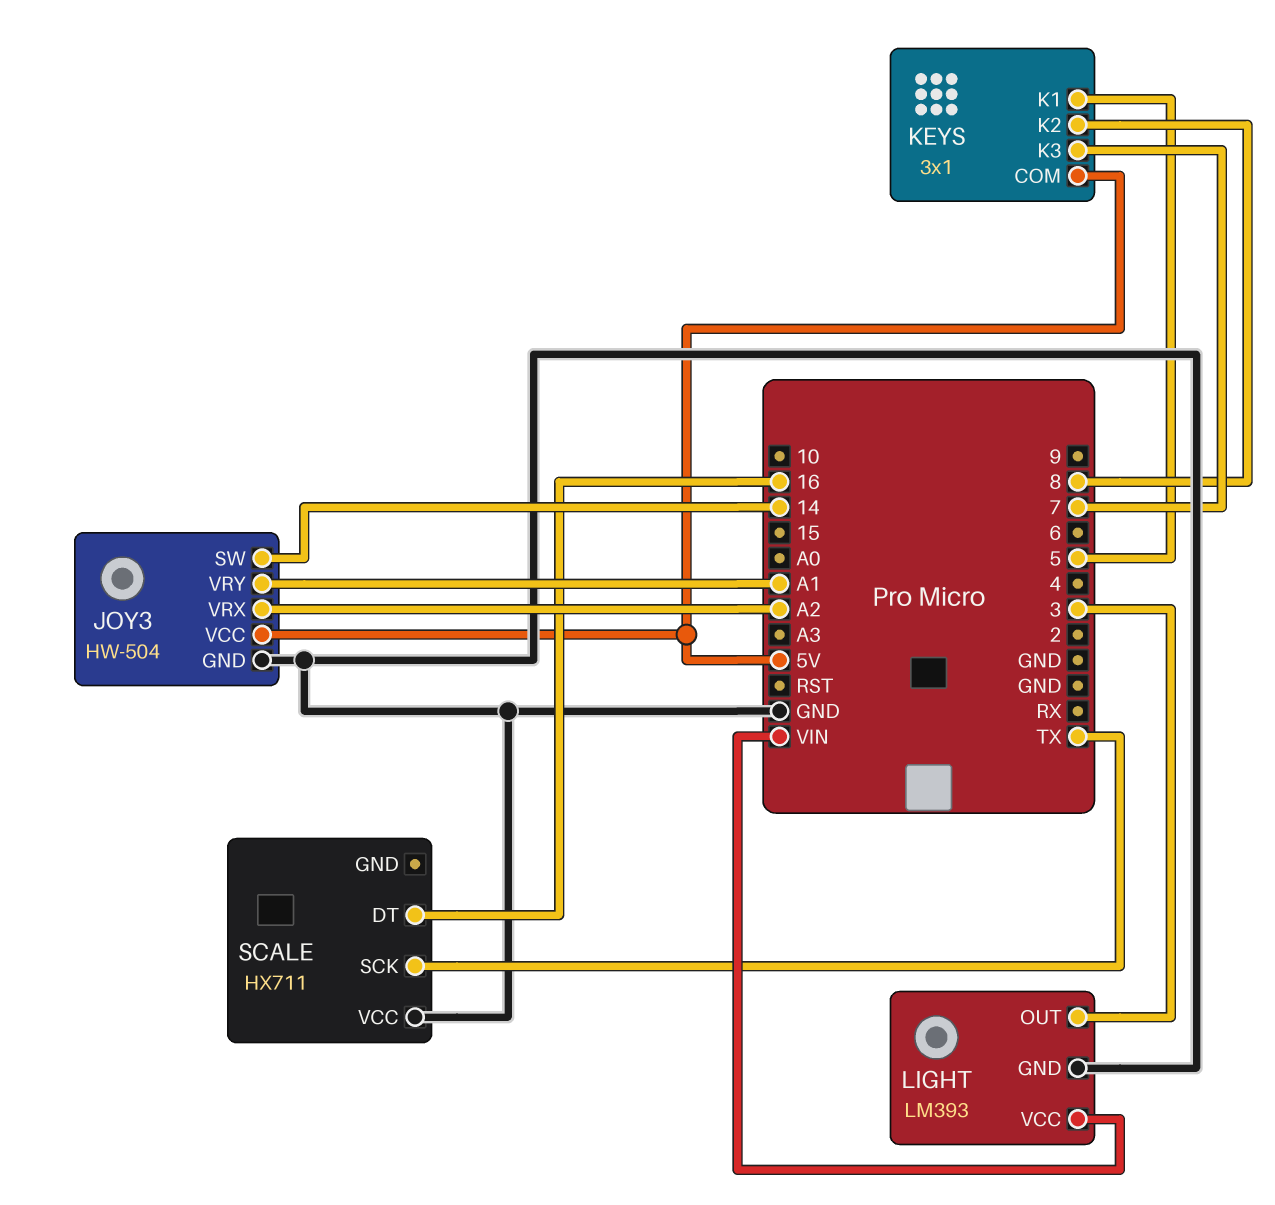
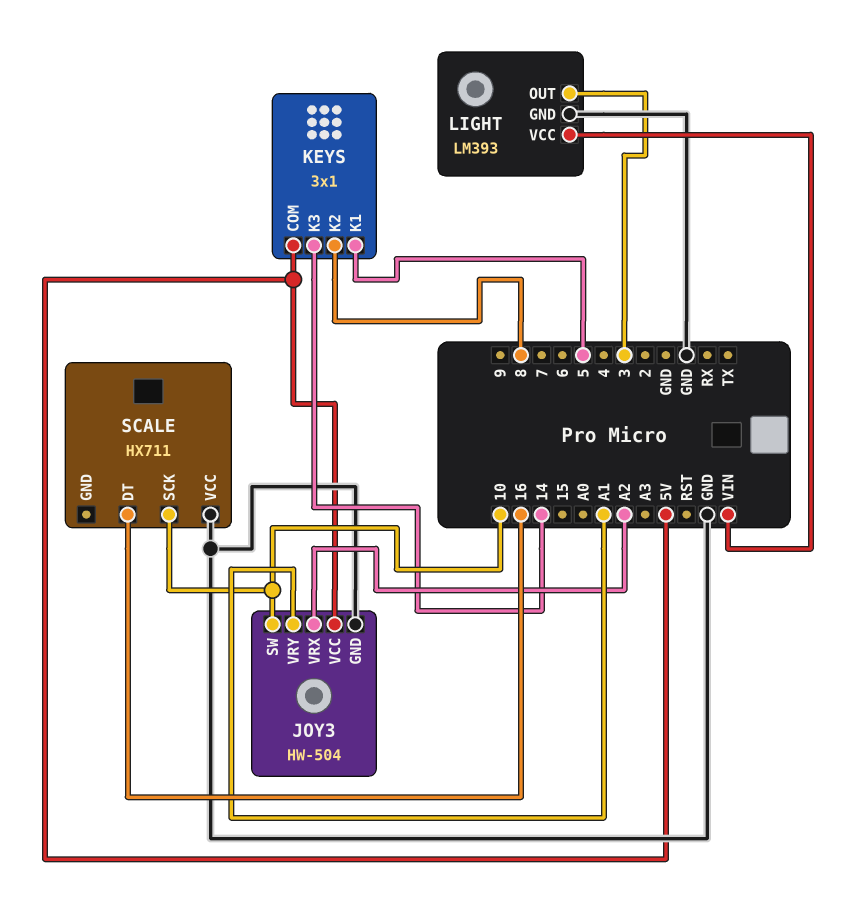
JOY3 pin SW: 14 -> 10
KEYS pin K3: 7 -> 14
SCALE pin SCK: TX -> 10

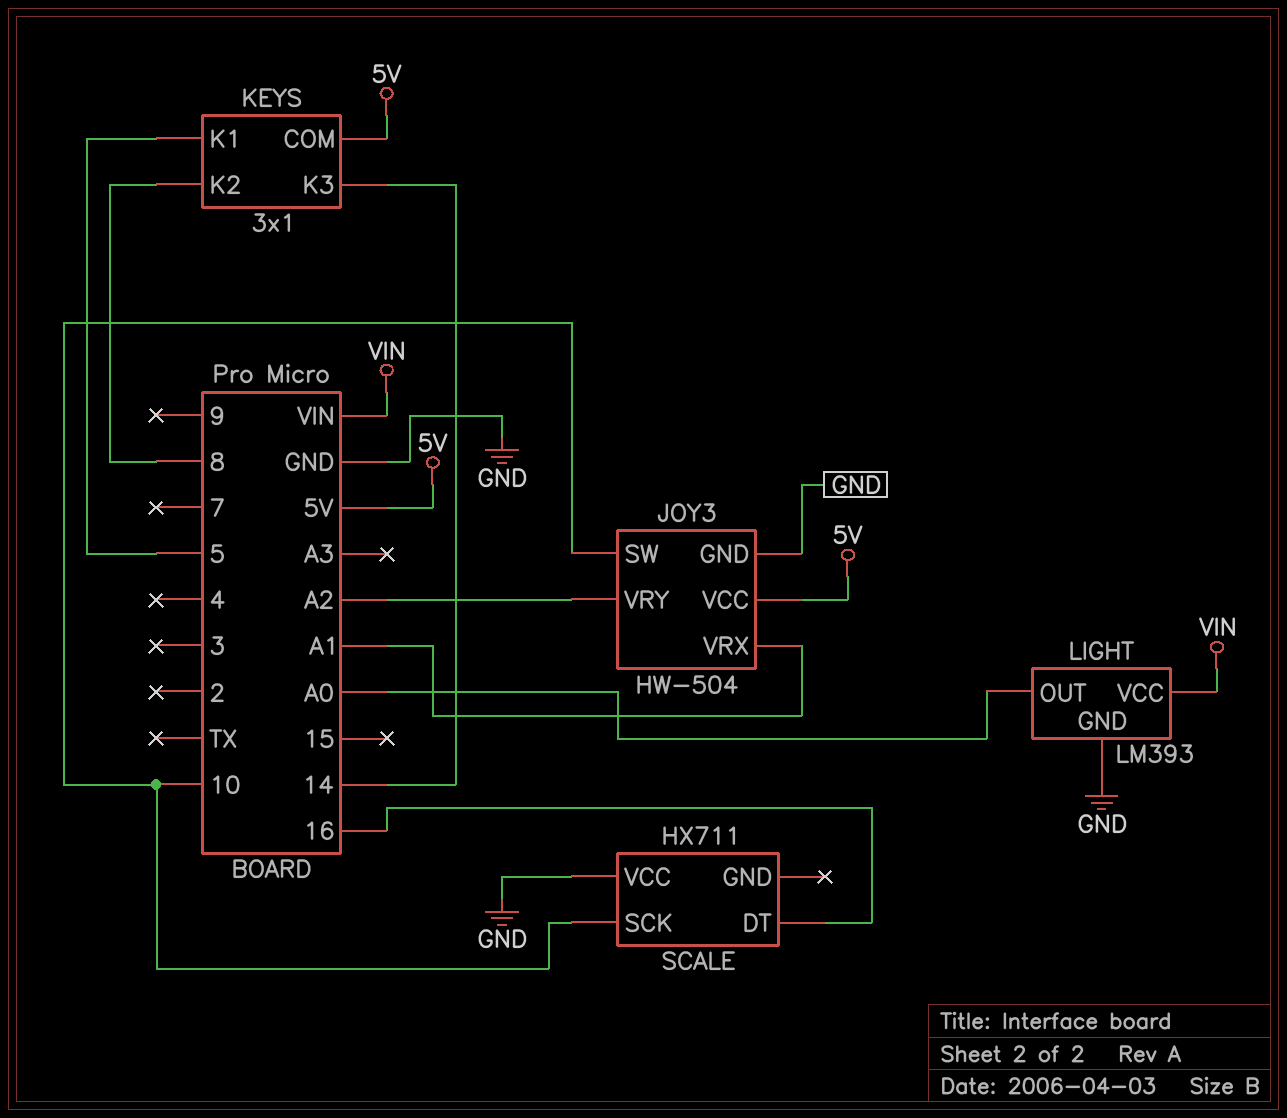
JOY3 pin VRX: A2 -> A1
JOY3 pin VRY: A1 -> A2
LIGHT pin OUT: 3 -> A0

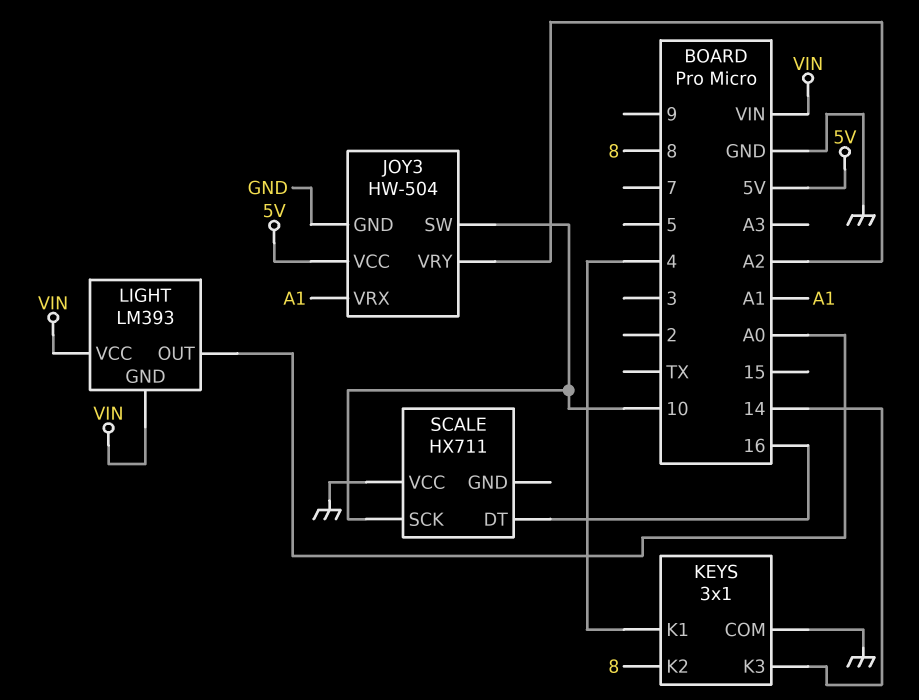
KEYS pin COM: 5V -> GND
KEYS pin K1: 5 -> 4
LIGHT pin GND: GND -> VIN

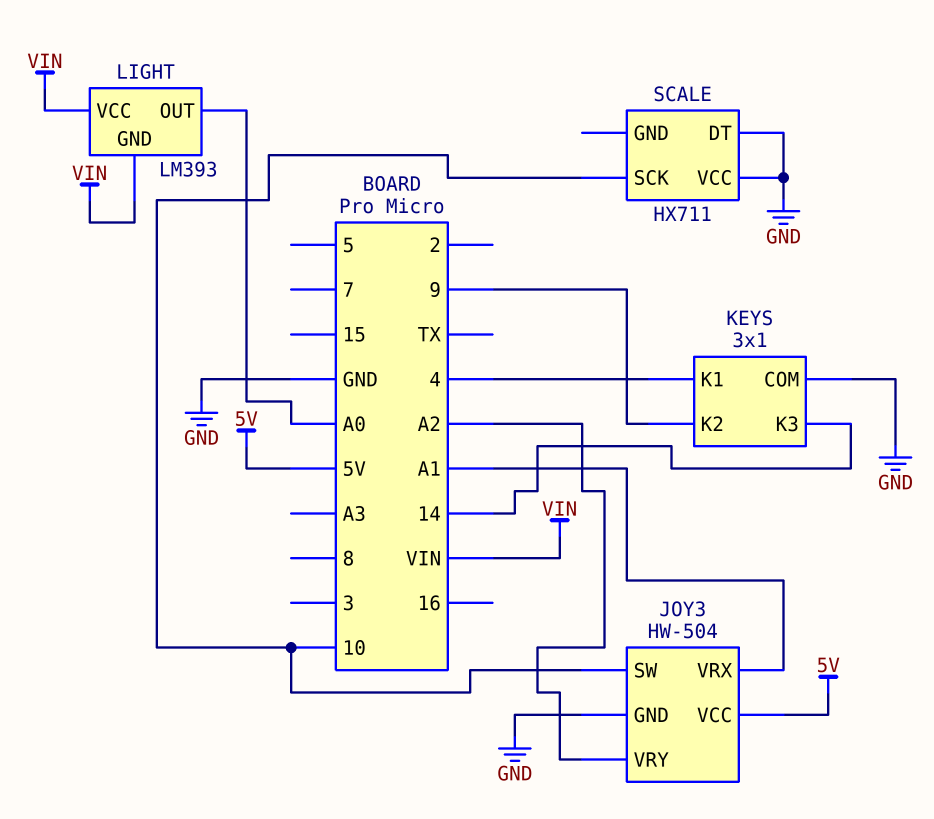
KEYS pin K2: 8 -> 9
SCALE pin DT: 16 -> GND

